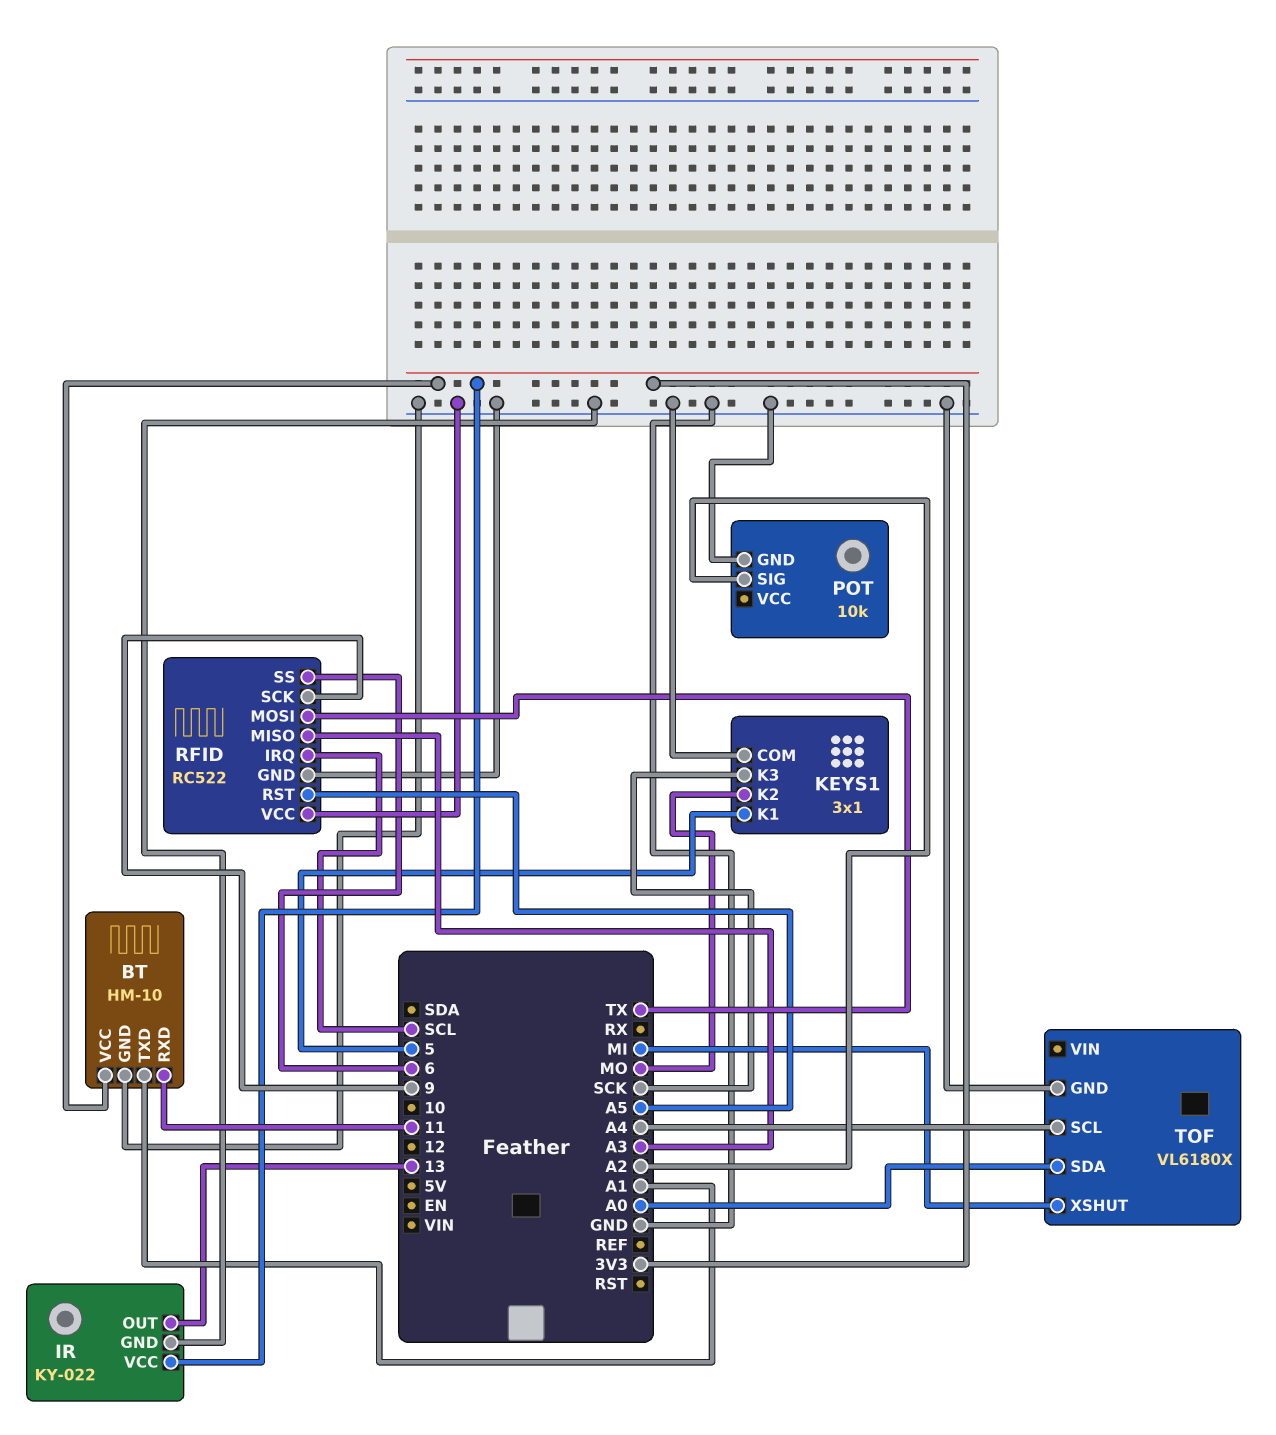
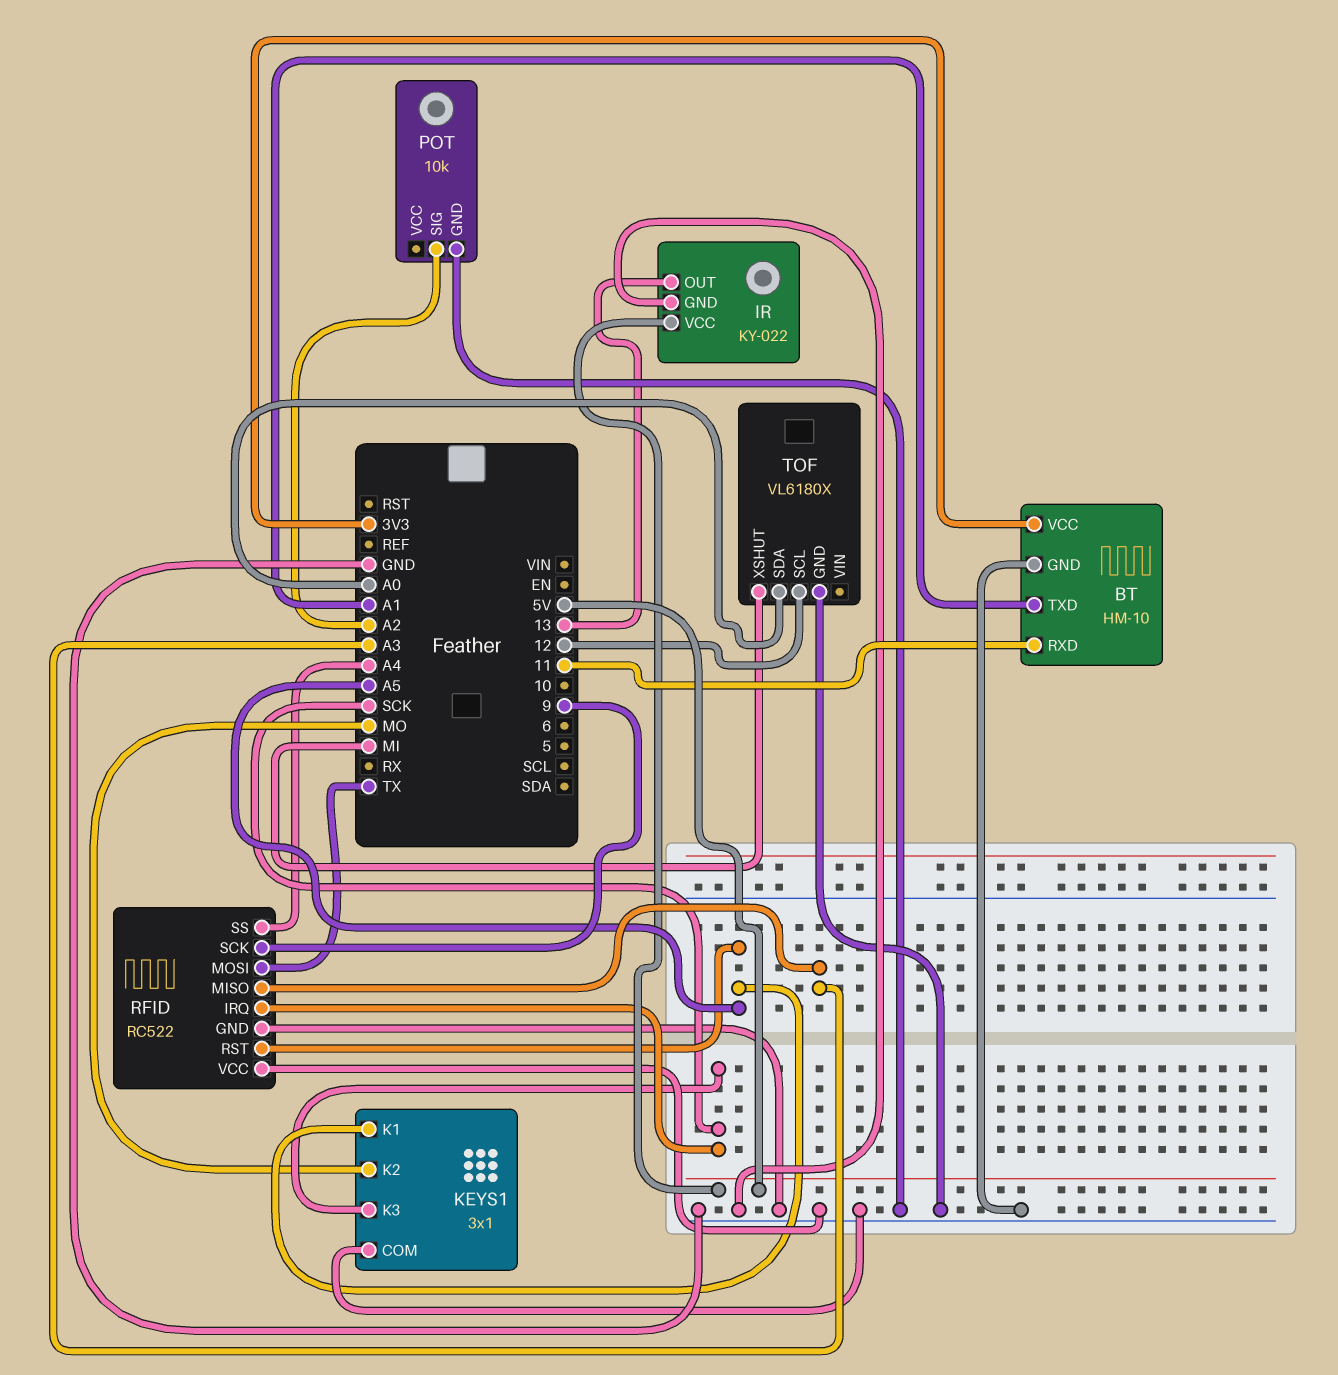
IR pin VCC: 3V3 -> 5V
KEYS1 pin K1: 5 -> A5
RFID pin IRQ: SCL -> SCK
RFID pin SS: 6 -> A4
TOF pin SCL: A4 -> 12

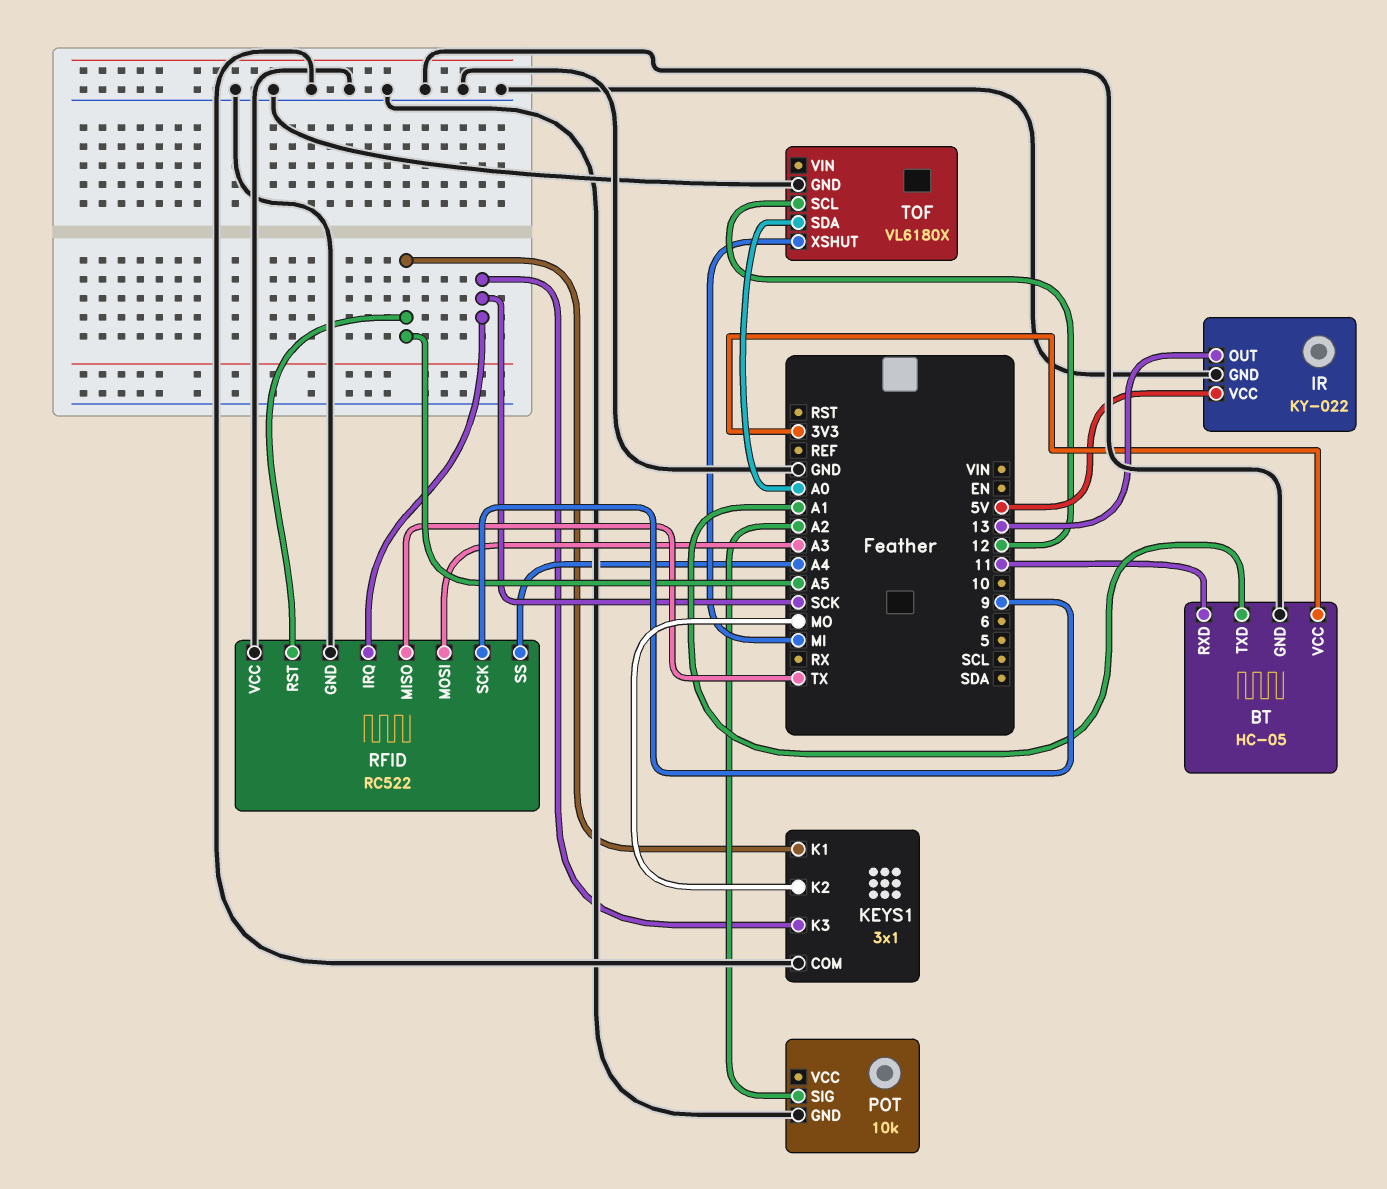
BT: HM-10 -> HC-05
RFID pin MISO: A3 -> TX
RFID pin MOSI: TX -> A3

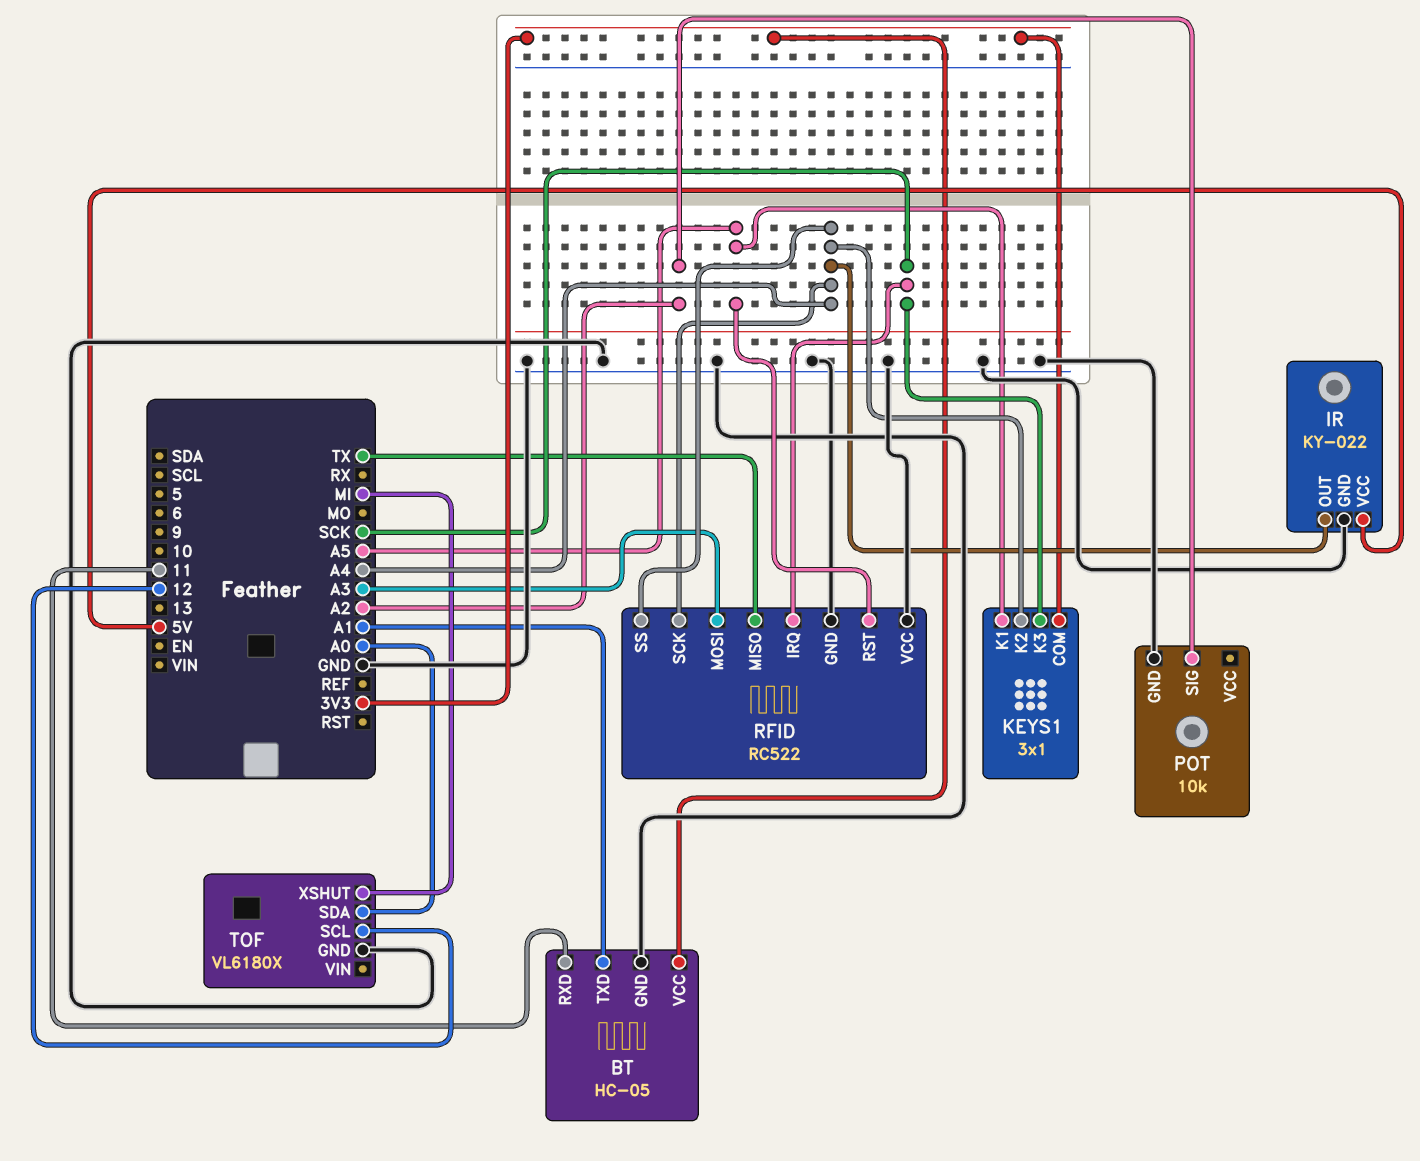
IR pin OUT: 13 -> A4
KEYS1 pin COM: GND -> 3V3
KEYS1 pin K2: MO -> A4
RFID pin SCK: 9 -> A4

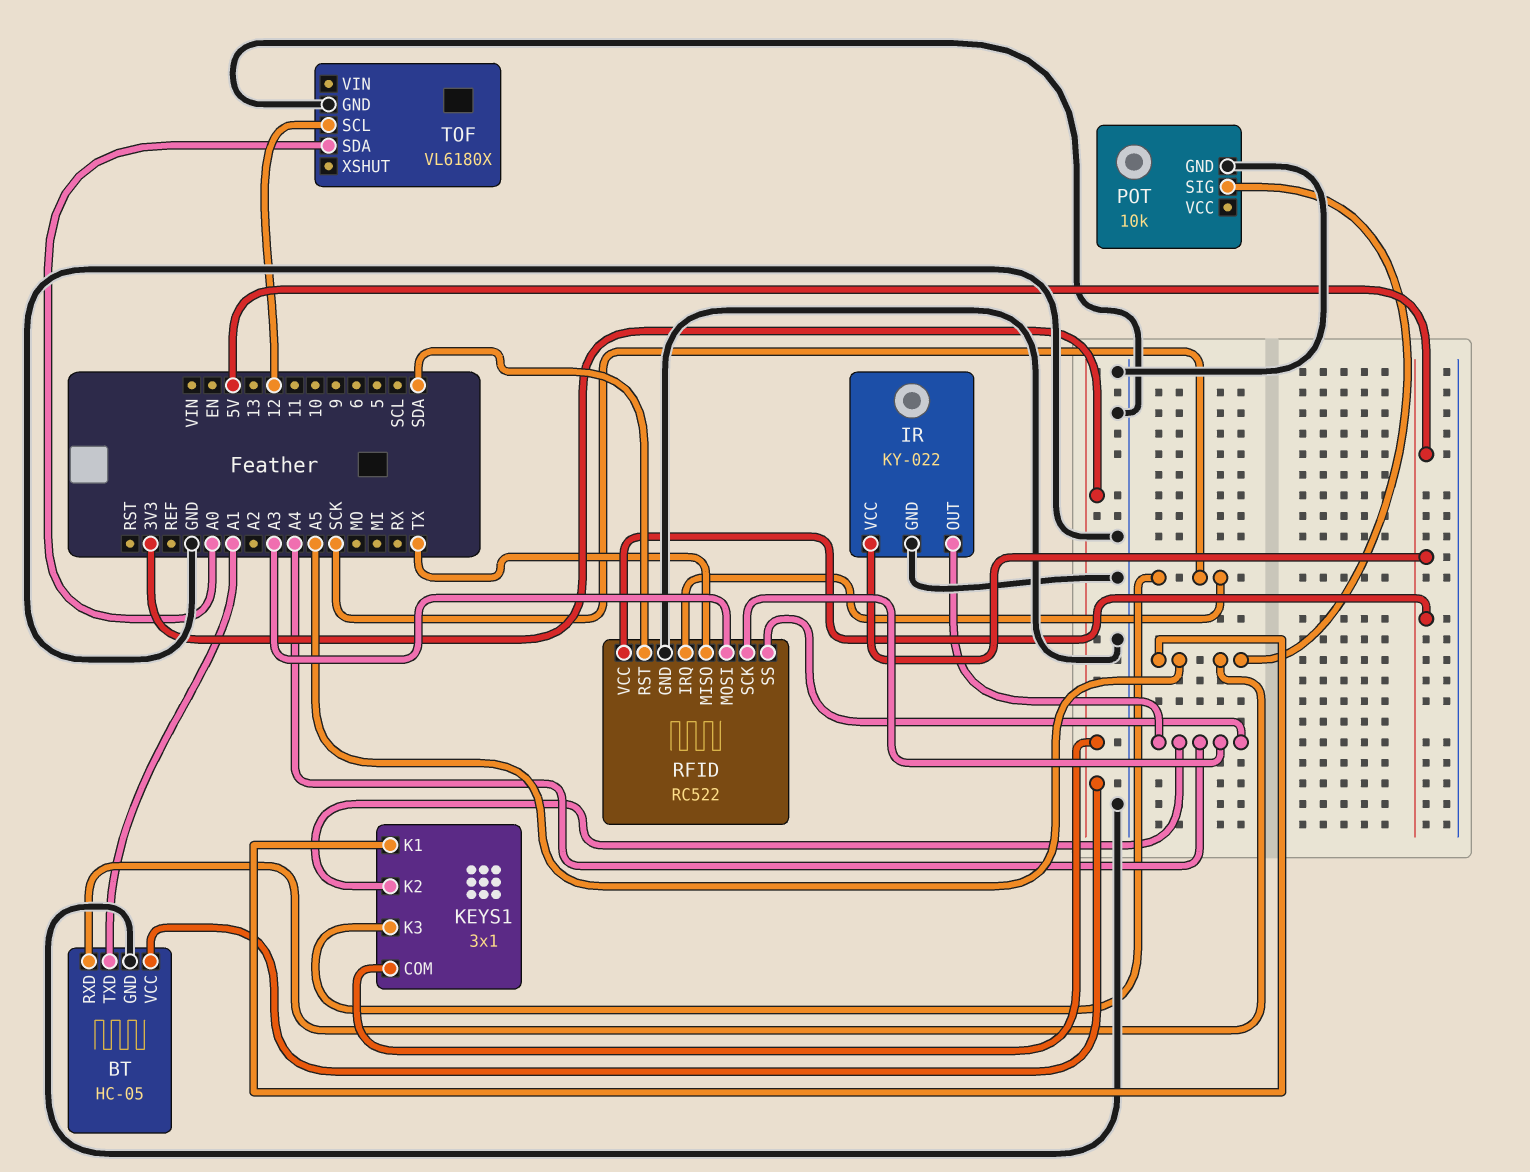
BT pin RXD: 11 -> A5
POT pin SIG: A2 -> A5
RFID pin RST: A5 -> SDA
RFID pin VCC: GND -> 5V
TOF pin XSHUT: MI -> none

